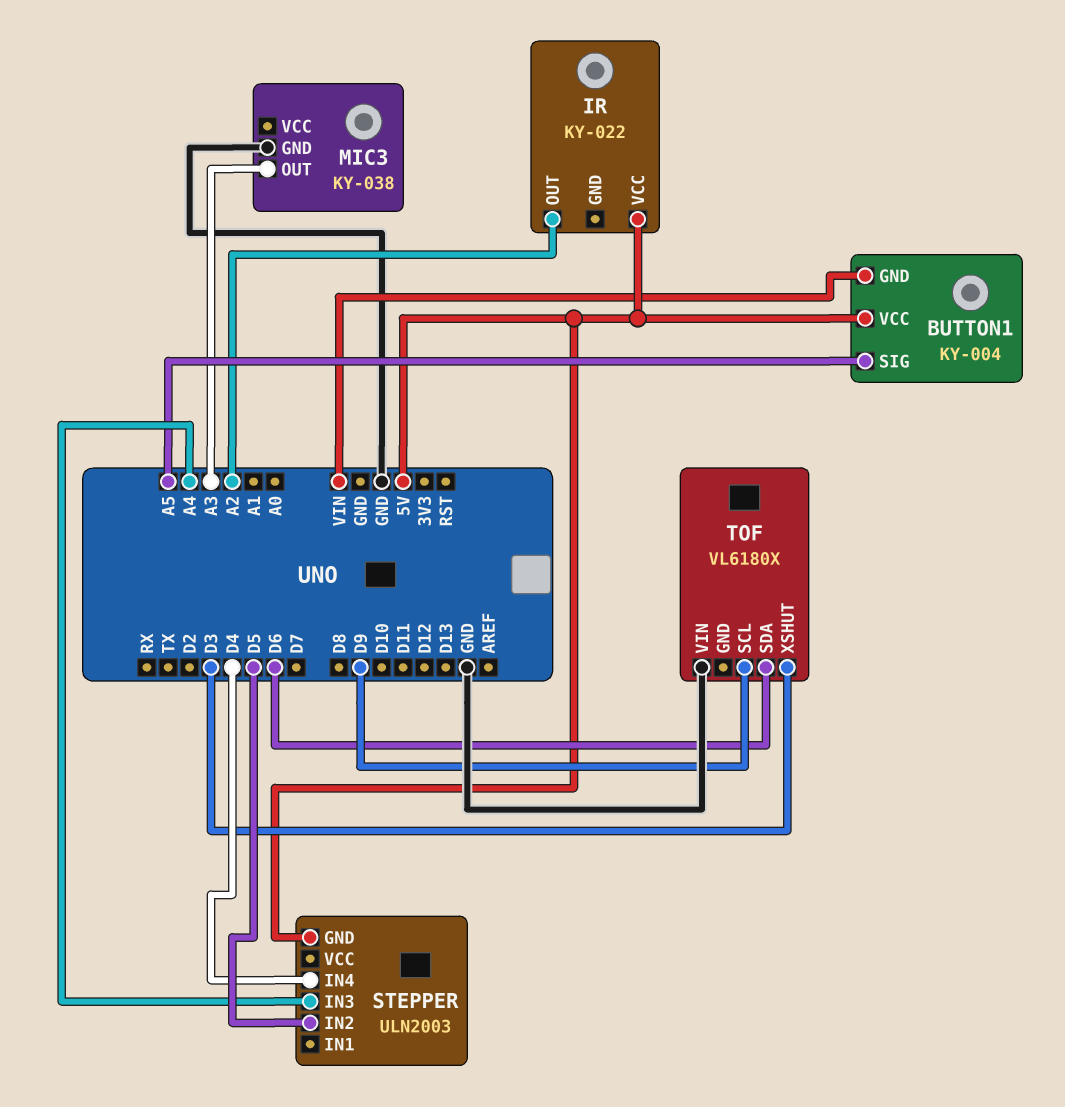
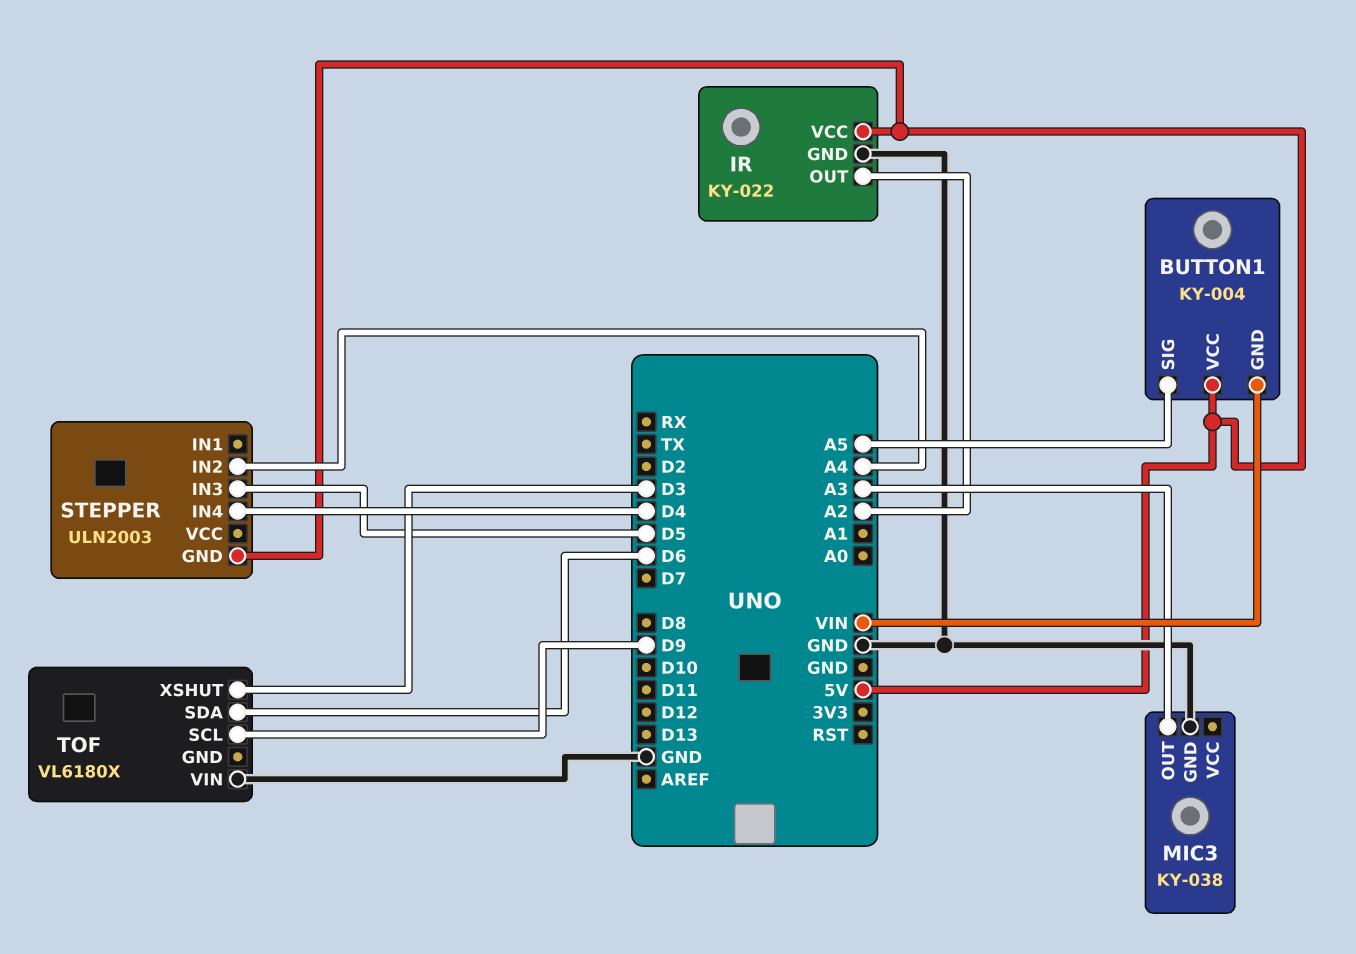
IR pin GND: none -> GND
STEPPER pin IN2: D5 -> A4
STEPPER pin IN3: A4 -> D5

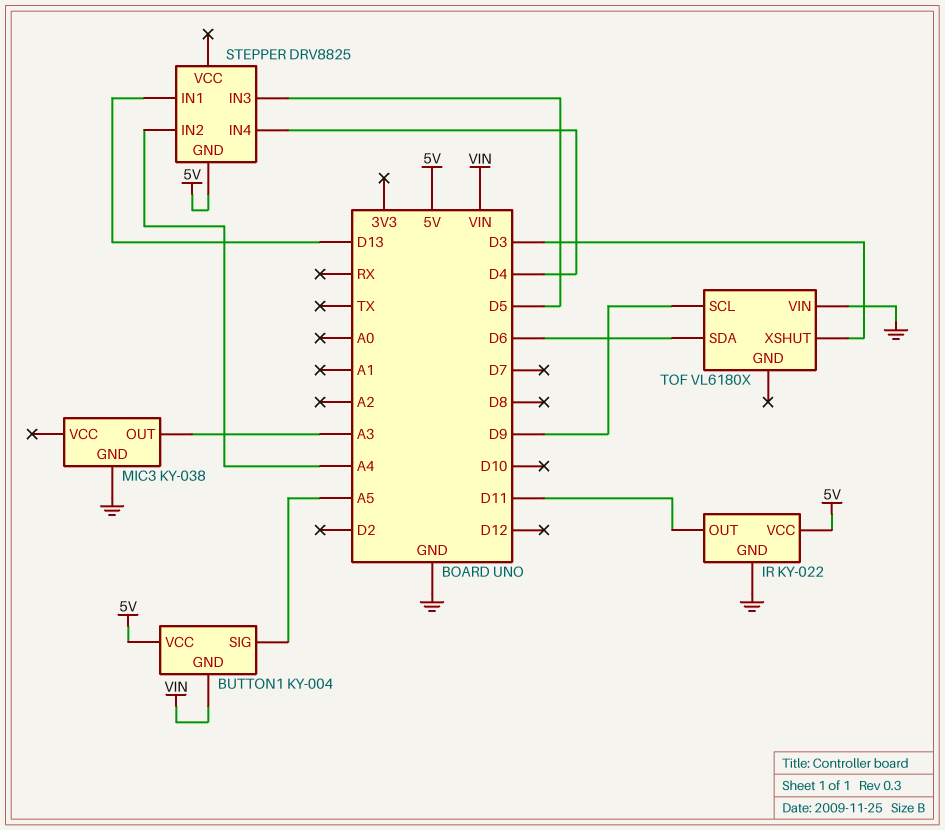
IR pin OUT: A2 -> D11
STEPPER: ULN2003 -> DRV8825
STEPPER pin IN1: none -> D13

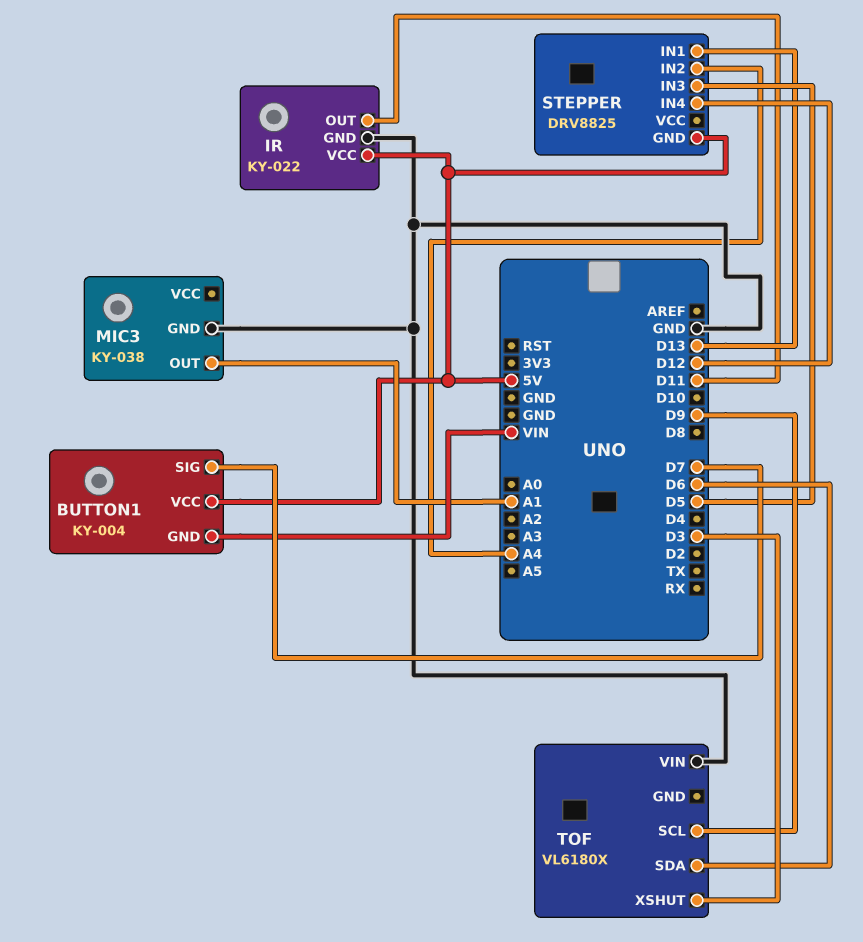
BUTTON1 pin SIG: A5 -> D7
MIC3 pin OUT: A3 -> A1
STEPPER pin IN4: D4 -> D12

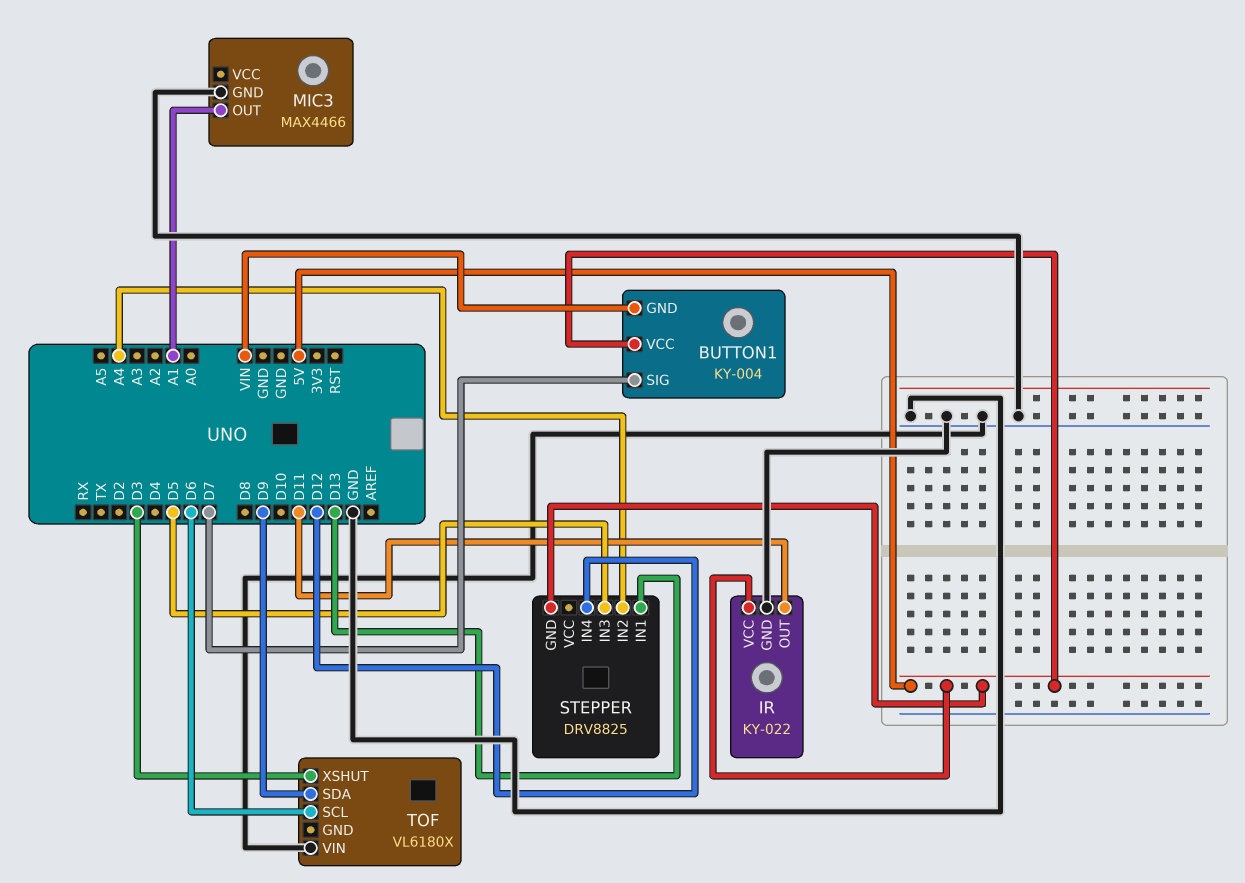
MIC3: KY-038 -> MAX4466
TOF pin SCL: D9 -> D6
TOF pin SDA: D6 -> D9

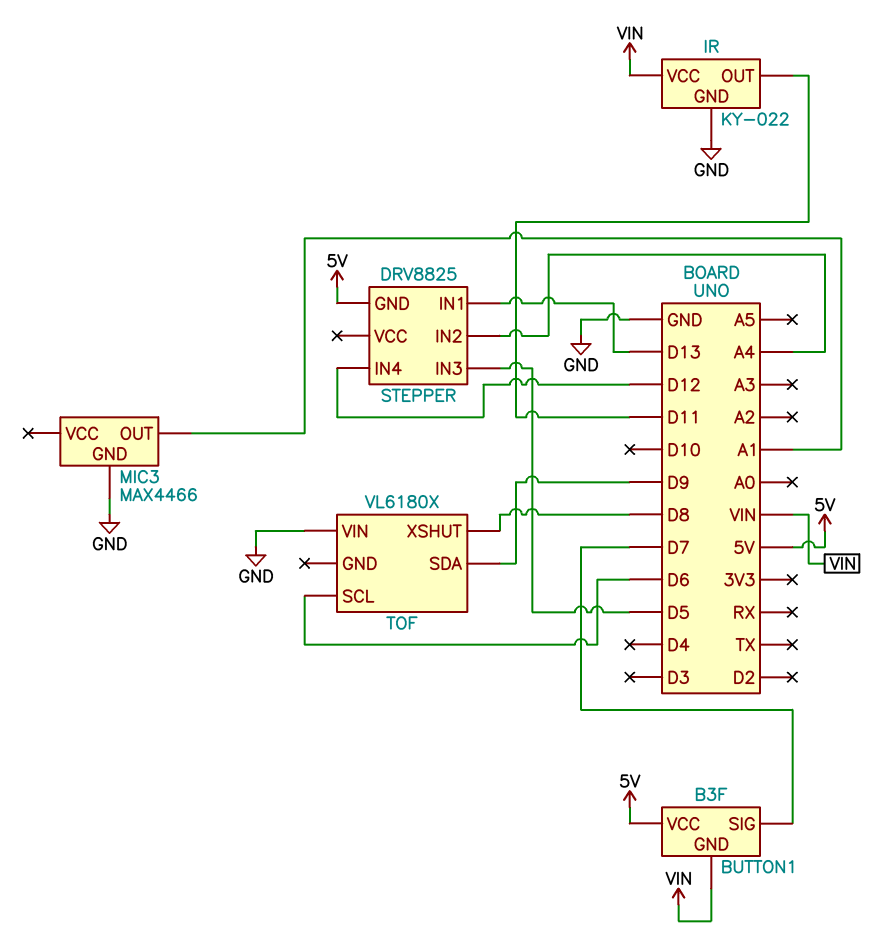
BUTTON1: KY-004 -> B3F
IR pin VCC: 5V -> VIN
TOF pin XSHUT: D3 -> D8

